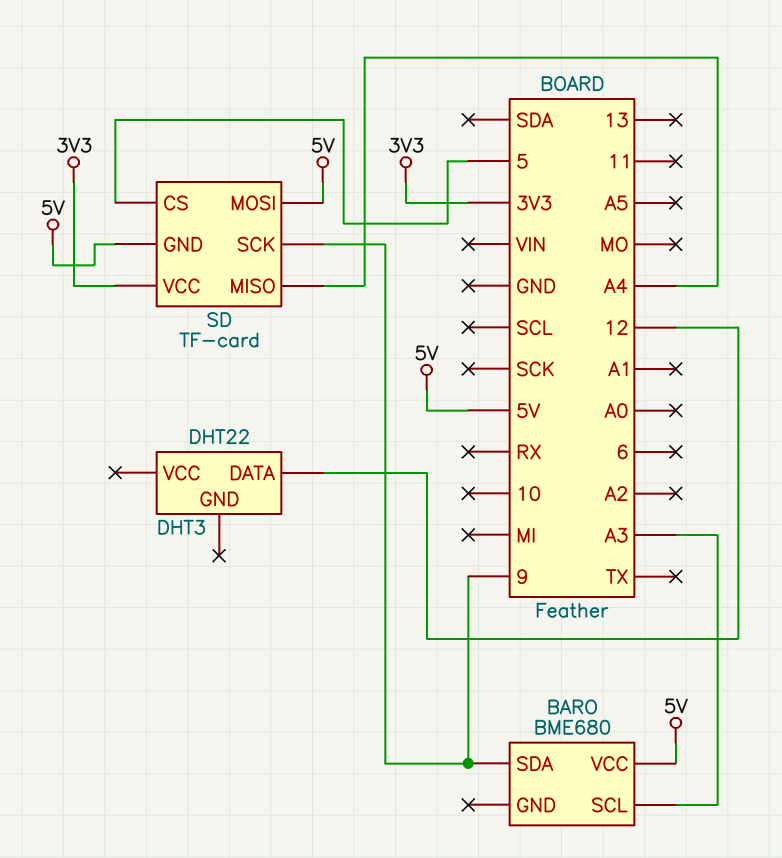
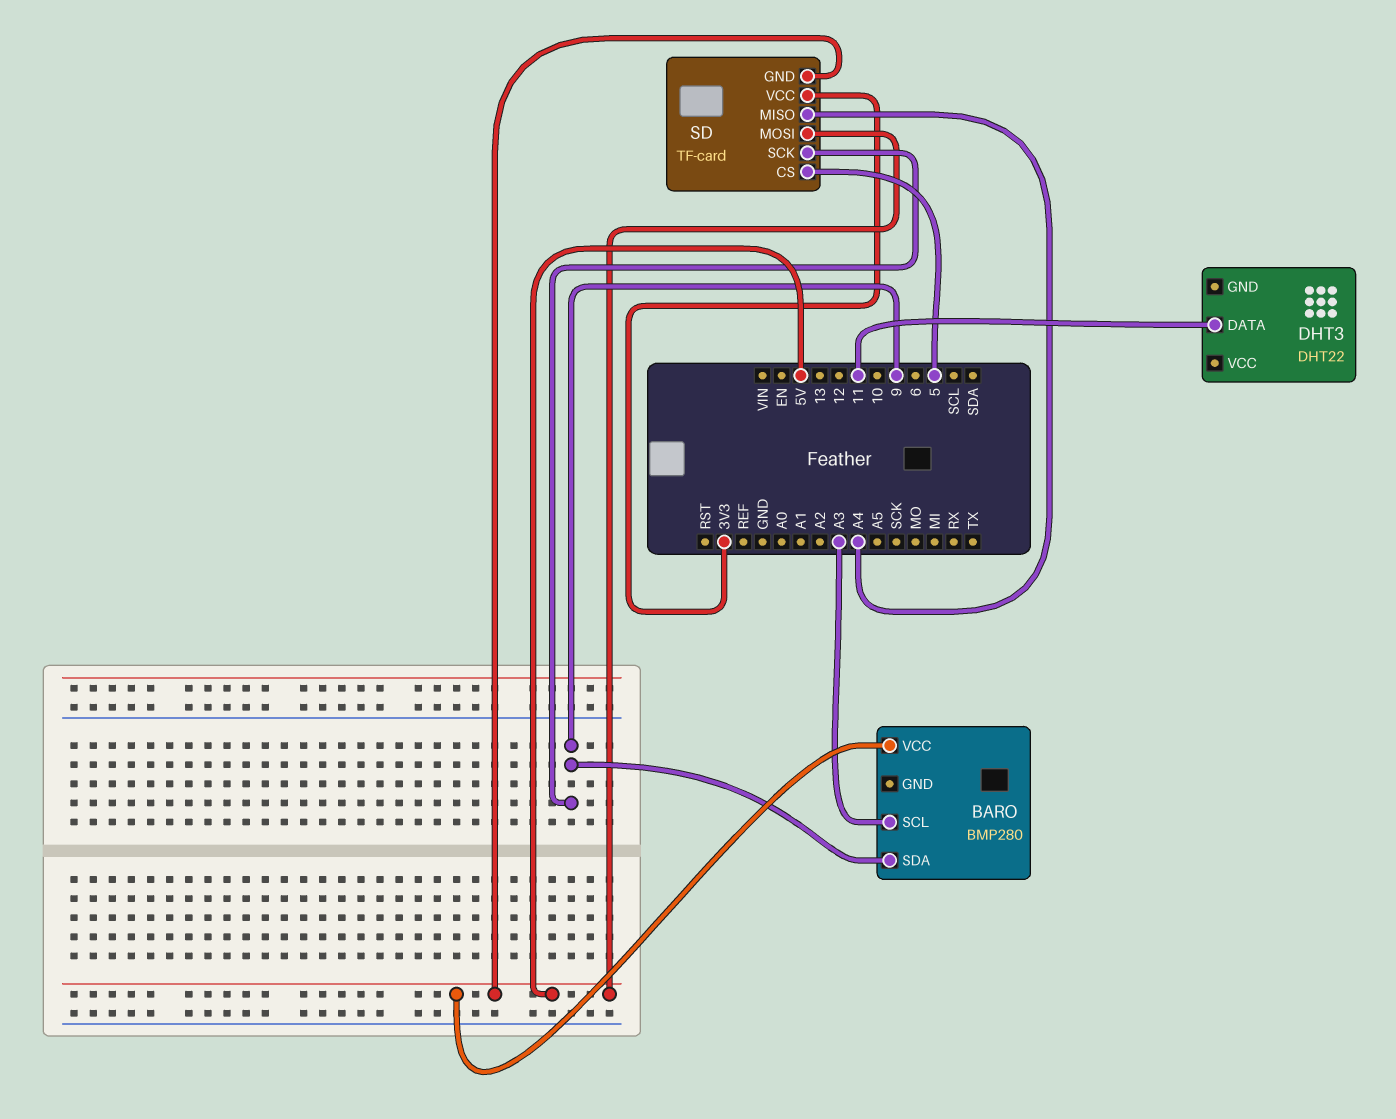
BARO: BME680 -> BMP280
DHT3 pin DATA: 12 -> 11

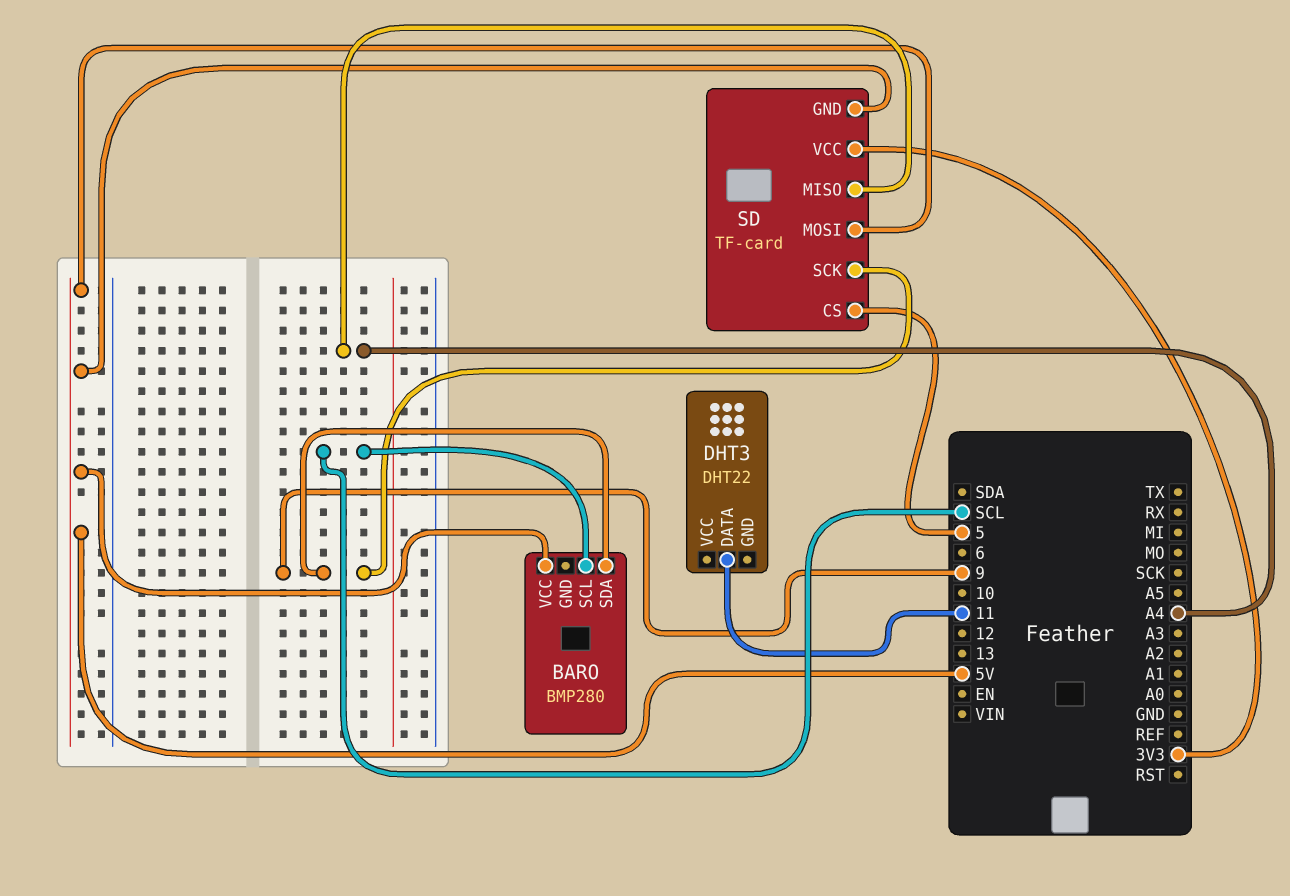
BARO pin SCL: A3 -> SCL

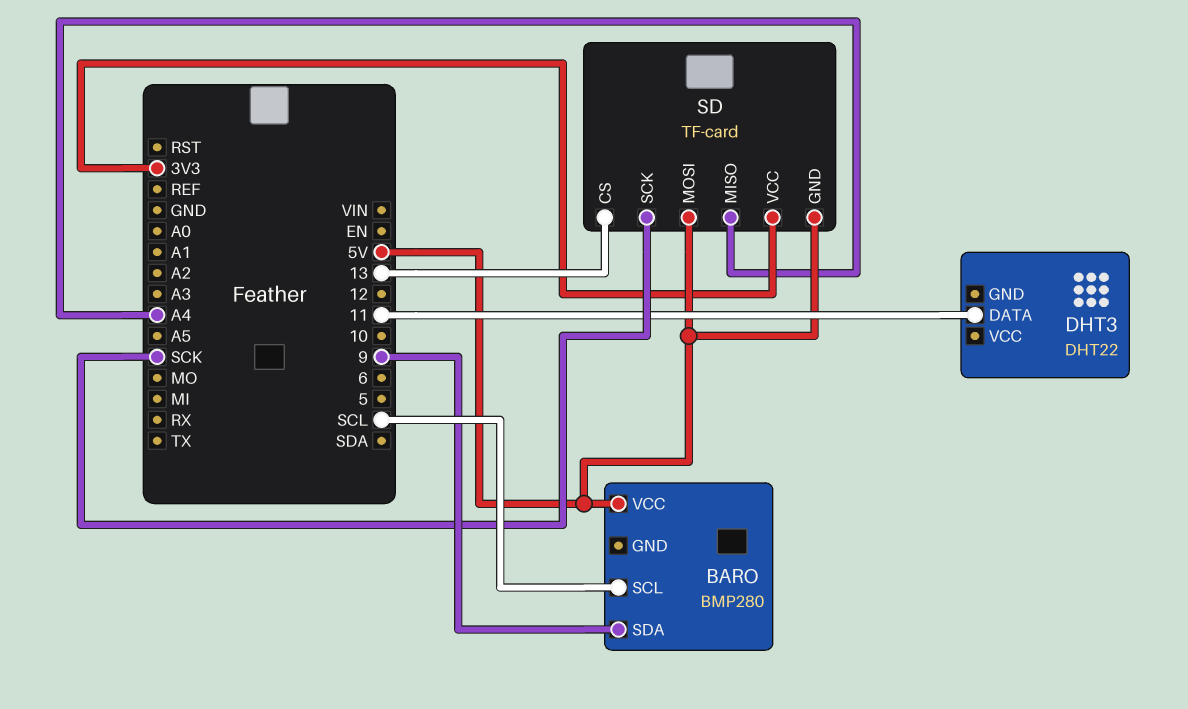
SD pin CS: 5 -> 13
SD pin SCK: 9 -> SCK

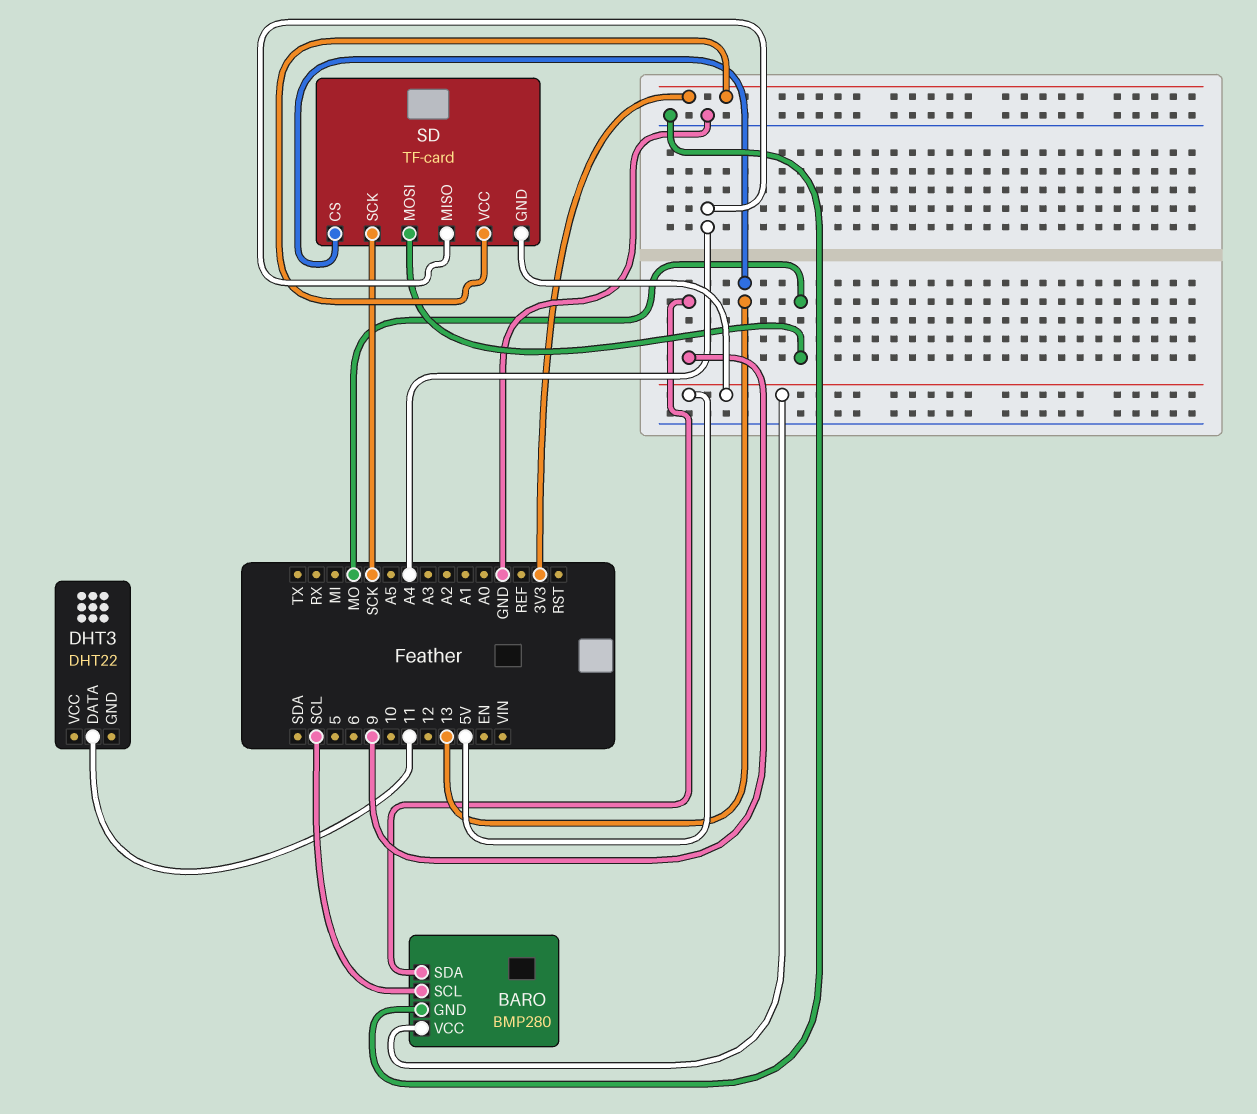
BARO pin GND: none -> GND
SD pin MOSI: 5V -> MO

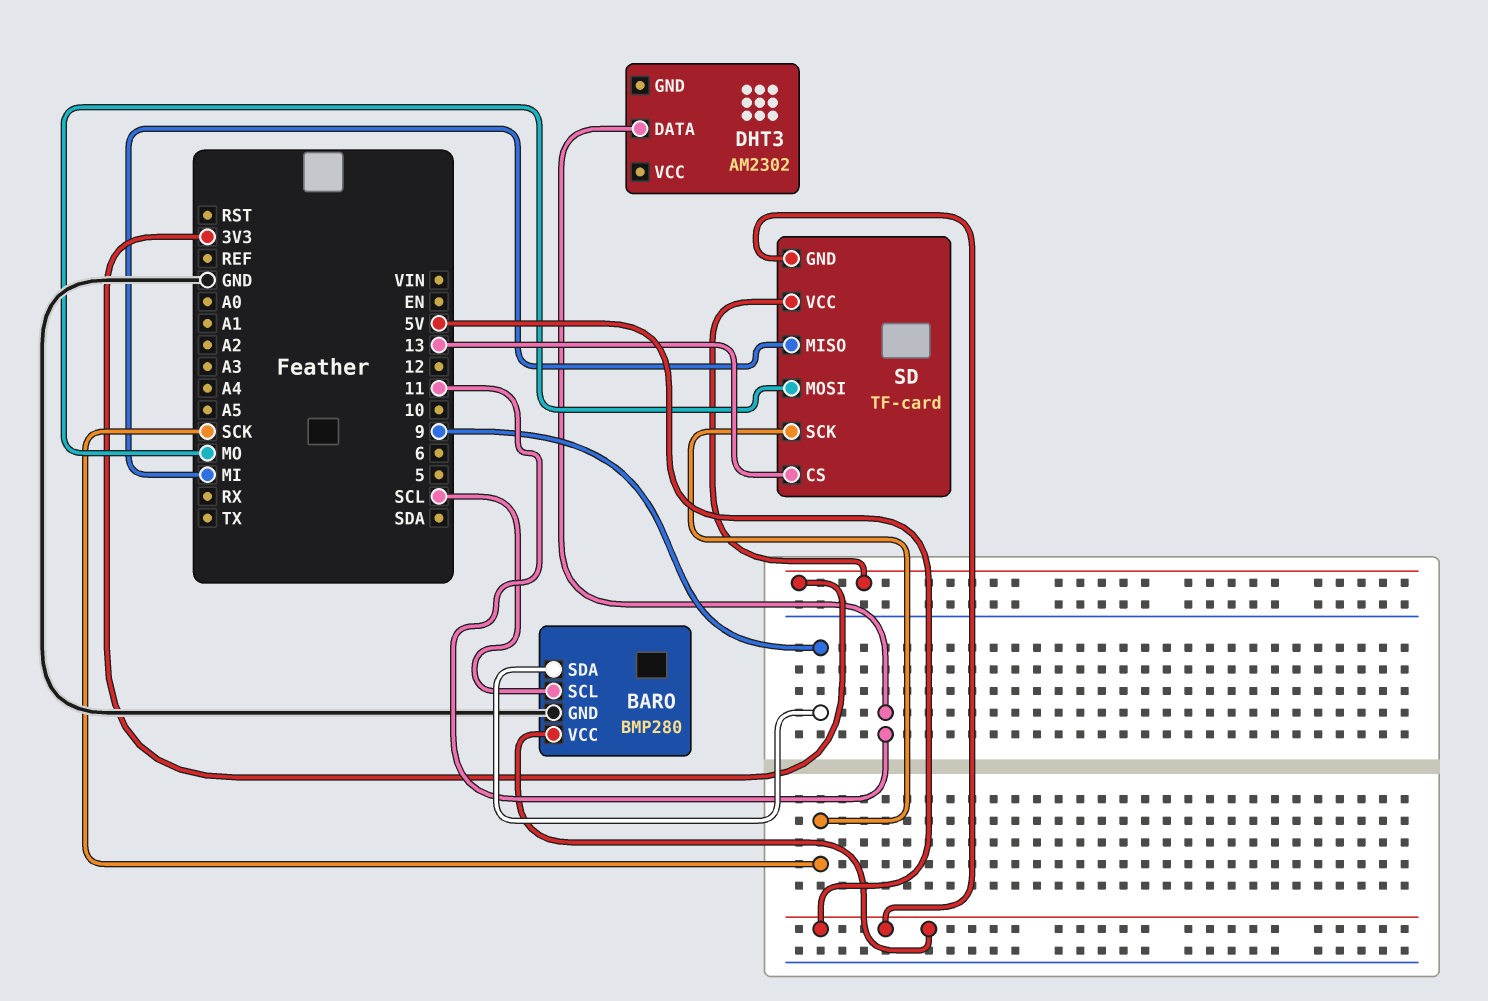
DHT3: DHT22 -> AM2302
SD pin MISO: A4 -> MI

